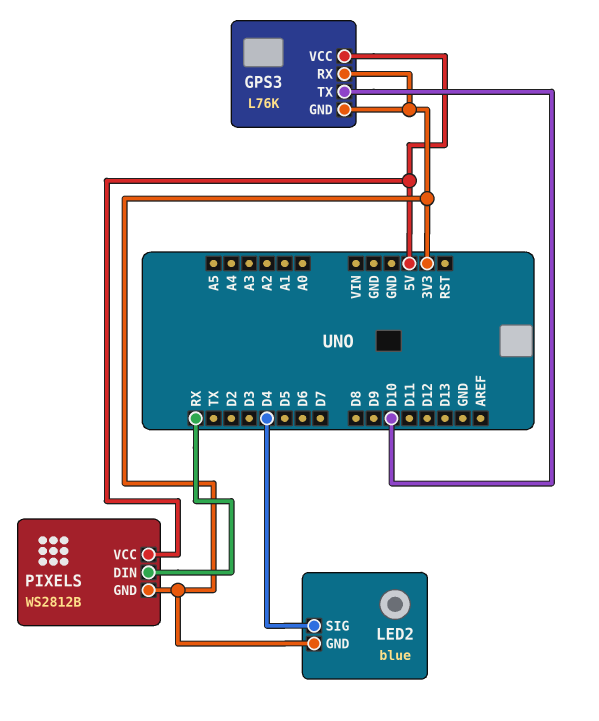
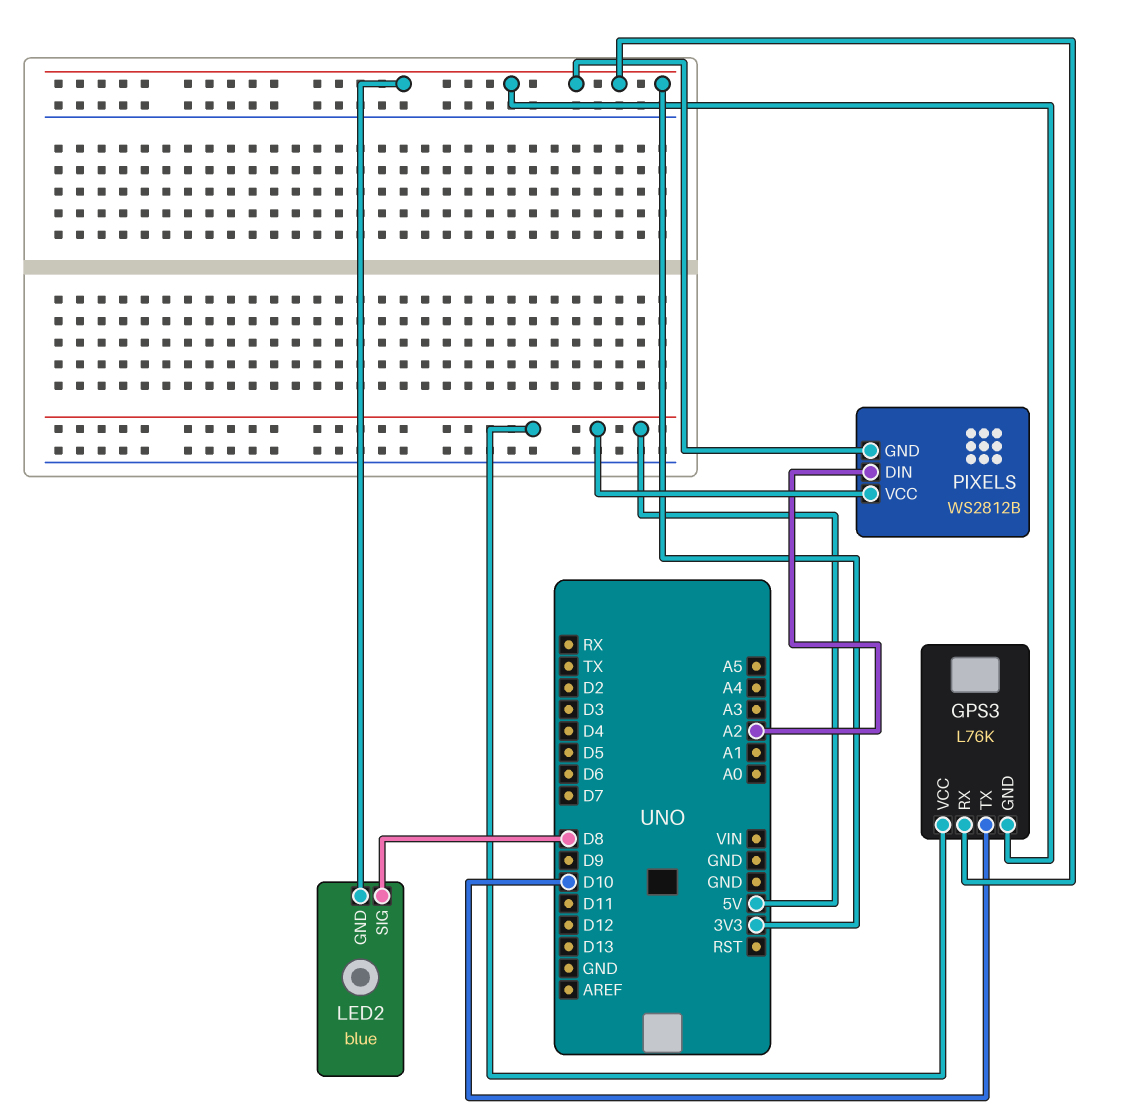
LED2 pin SIG: D4 -> D8
PIXELS pin DIN: RX -> A2

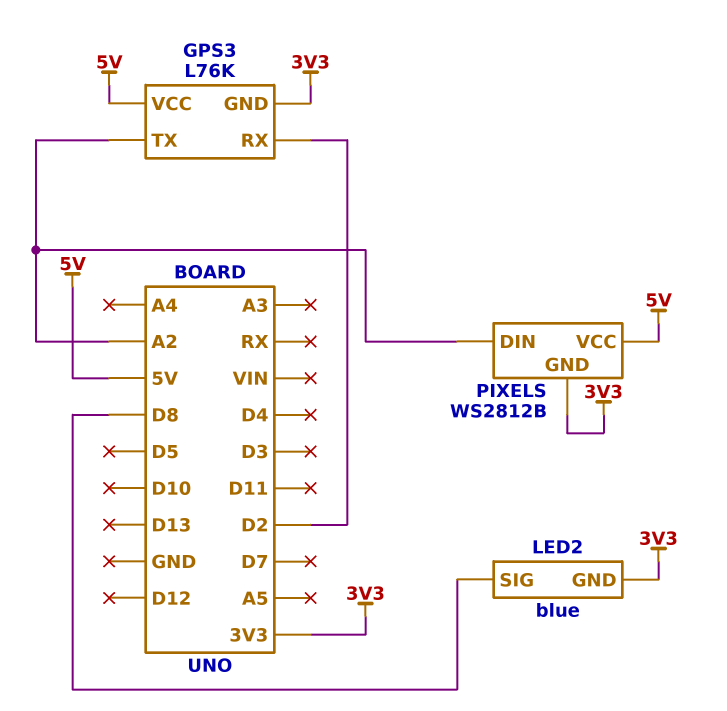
GPS3 pin RX: 3V3 -> D2
GPS3 pin TX: D10 -> A2

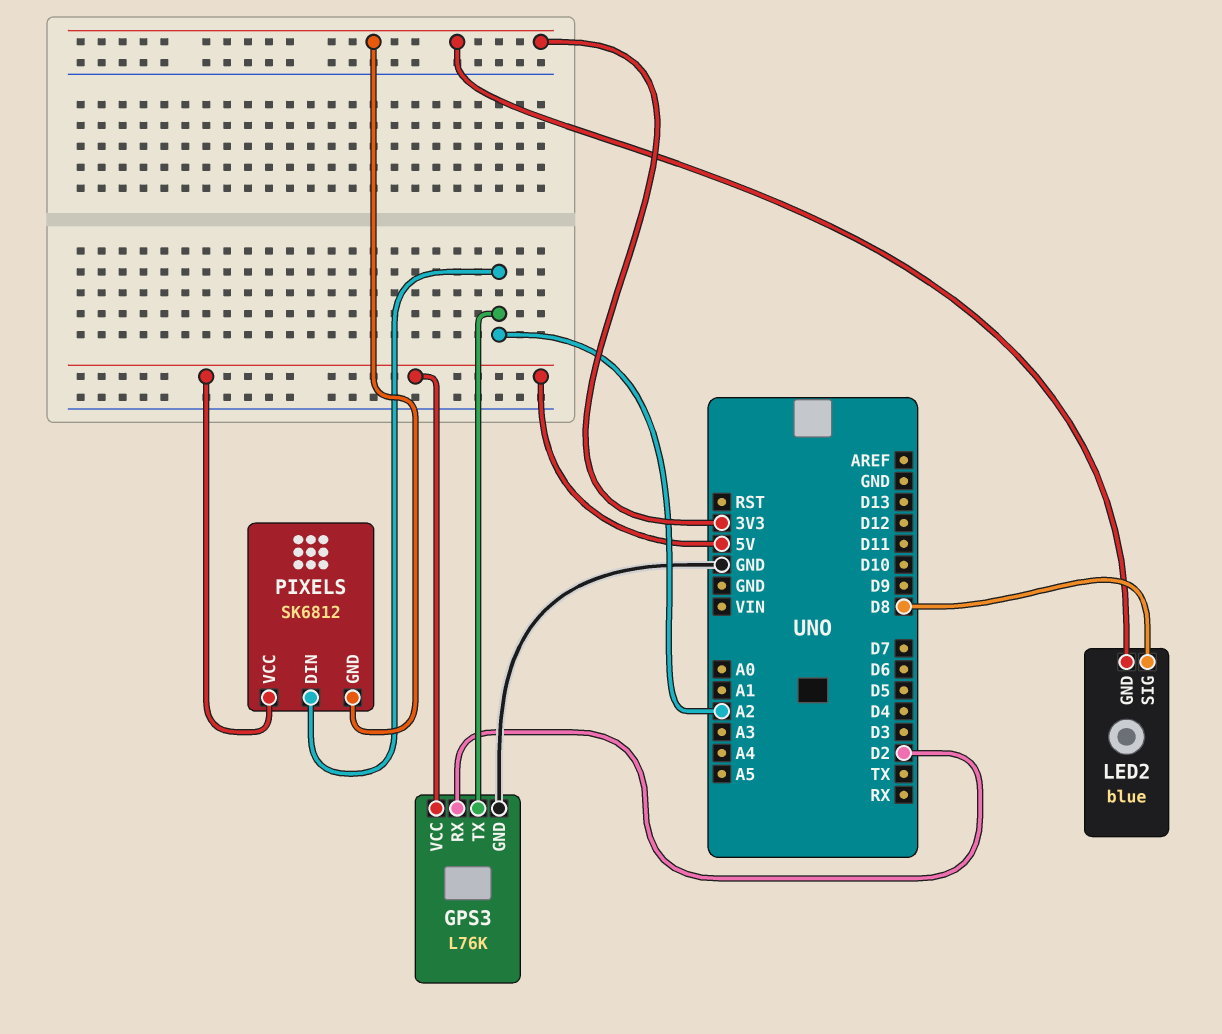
GPS3 pin GND: 3V3 -> GND
PIXELS: WS2812B -> SK6812

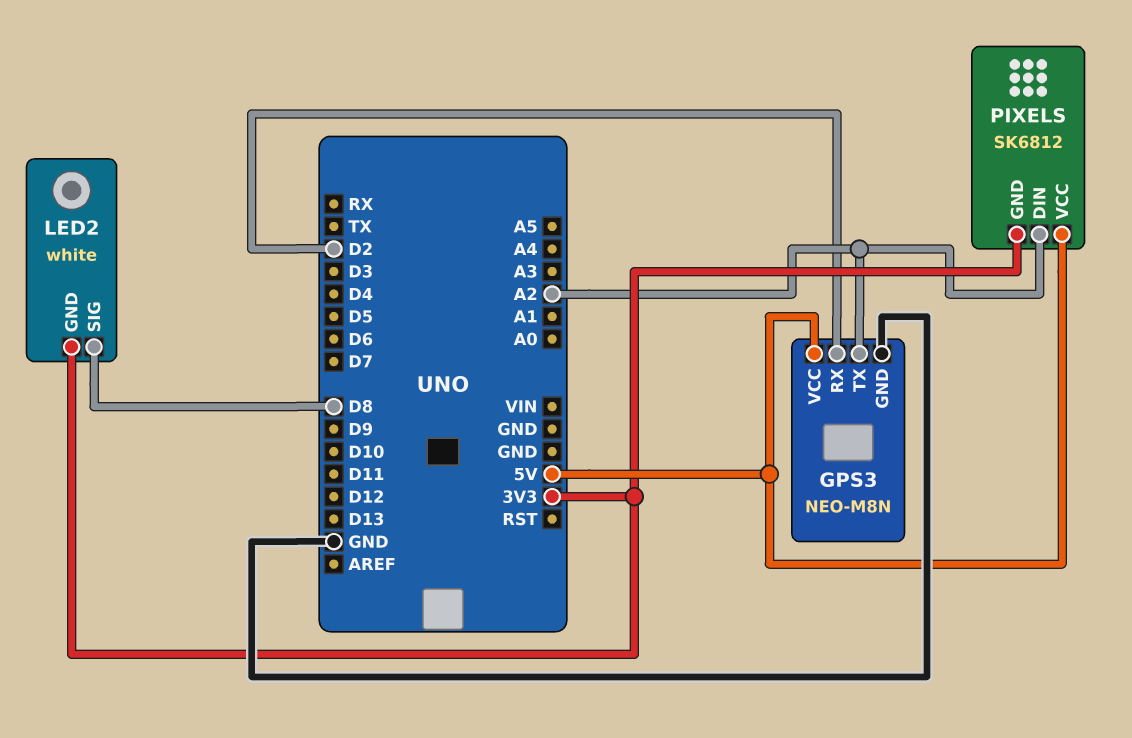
GPS3: L76K -> NEO-M8N
LED2: blue -> white

